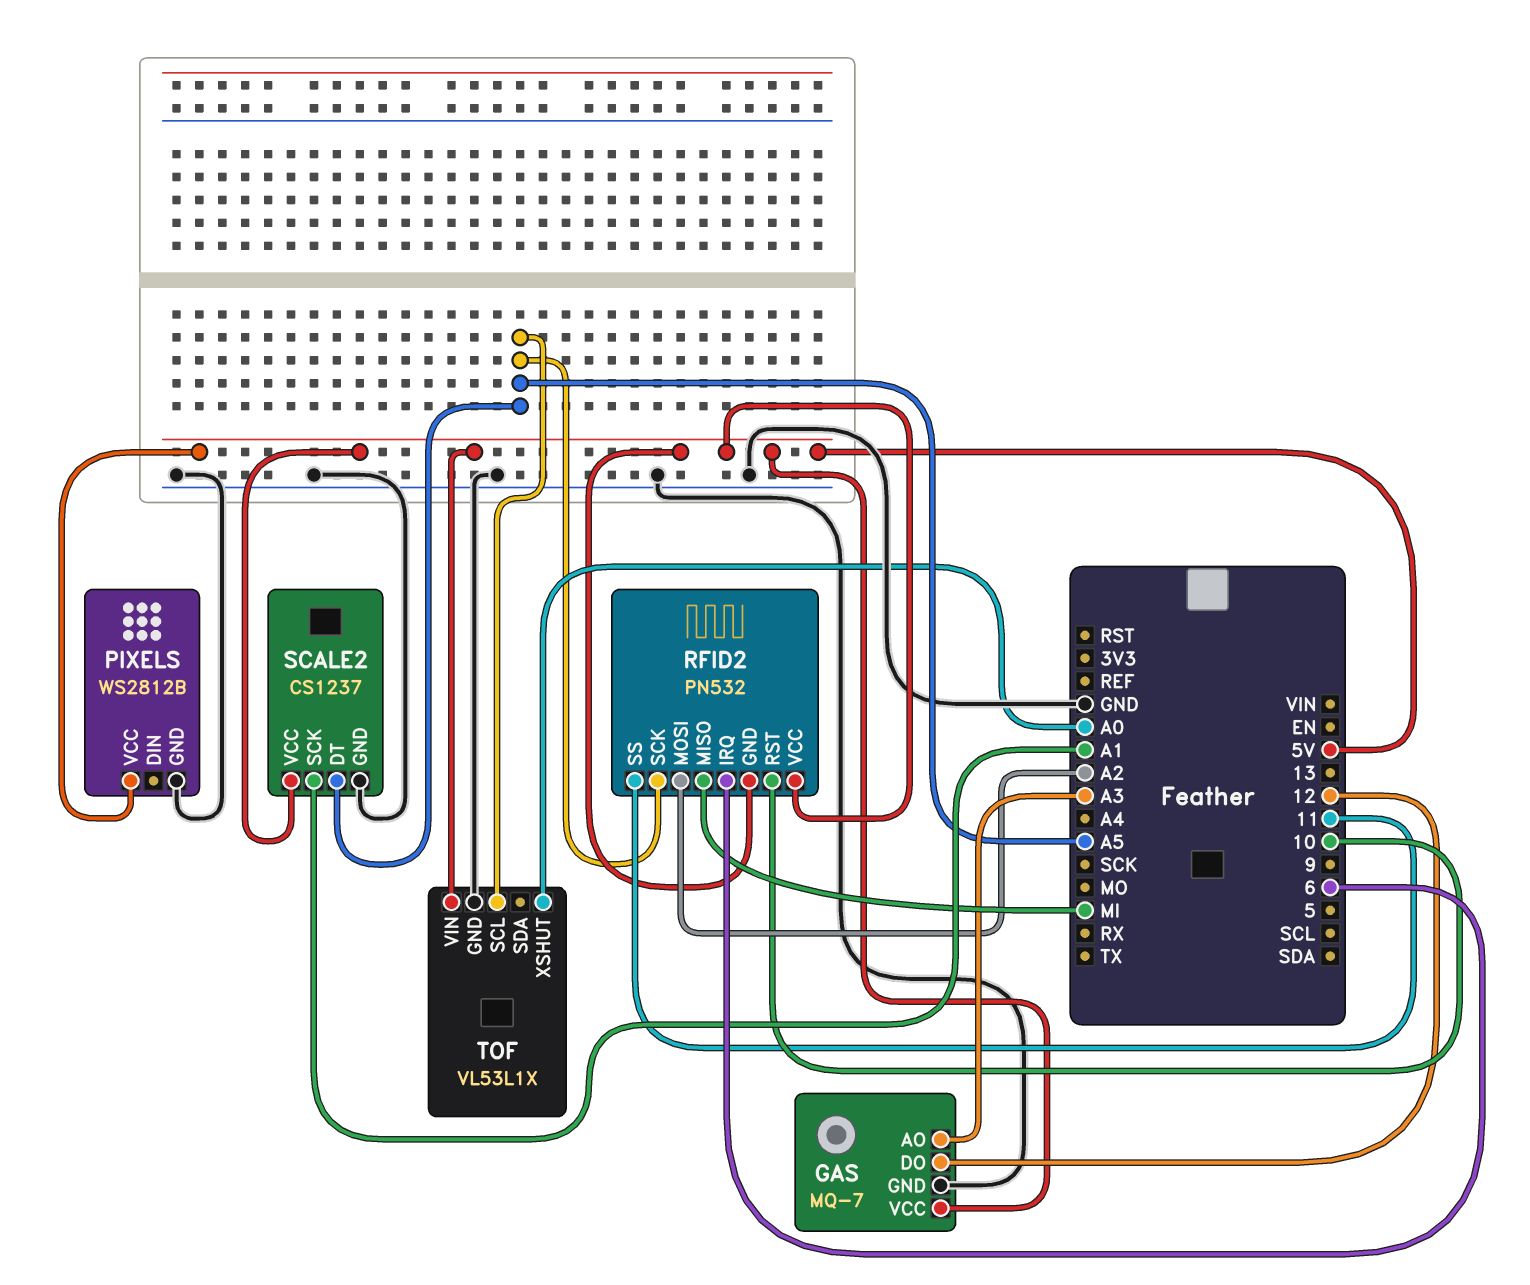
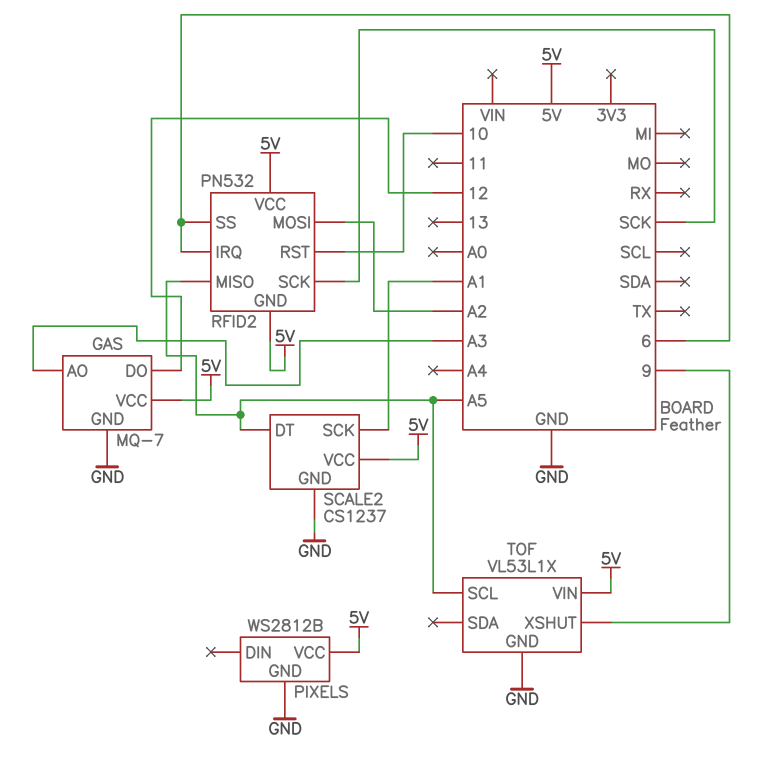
RFID2 pin MISO: MI -> A5
RFID2 pin SCK: A5 -> SCK
RFID2 pin SS: 11 -> 6
TOF pin XSHUT: A0 -> 9

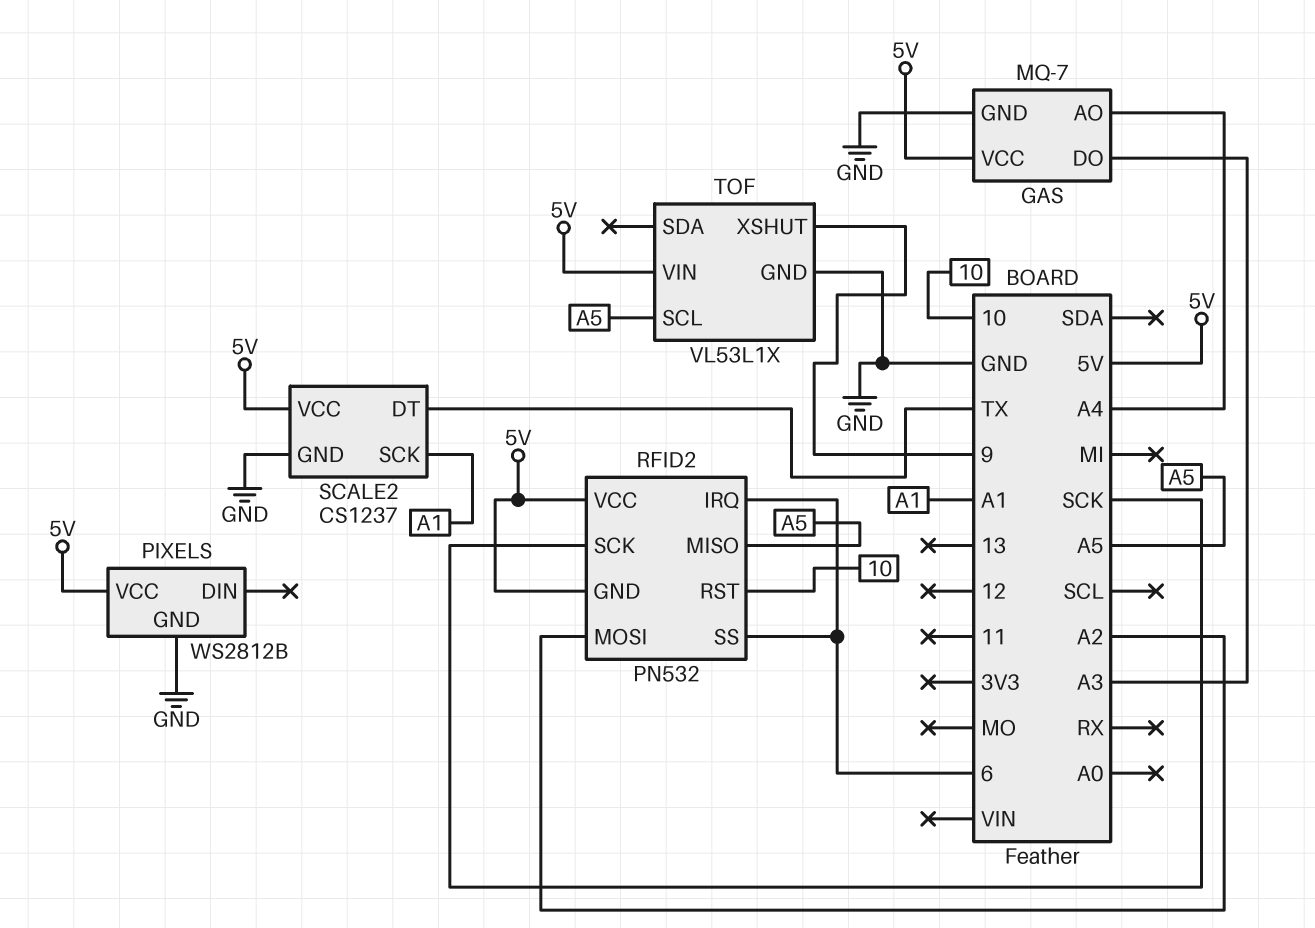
GAS pin AO: A3 -> A4
GAS pin DO: 12 -> A3
SCALE2 pin DT: A5 -> TX

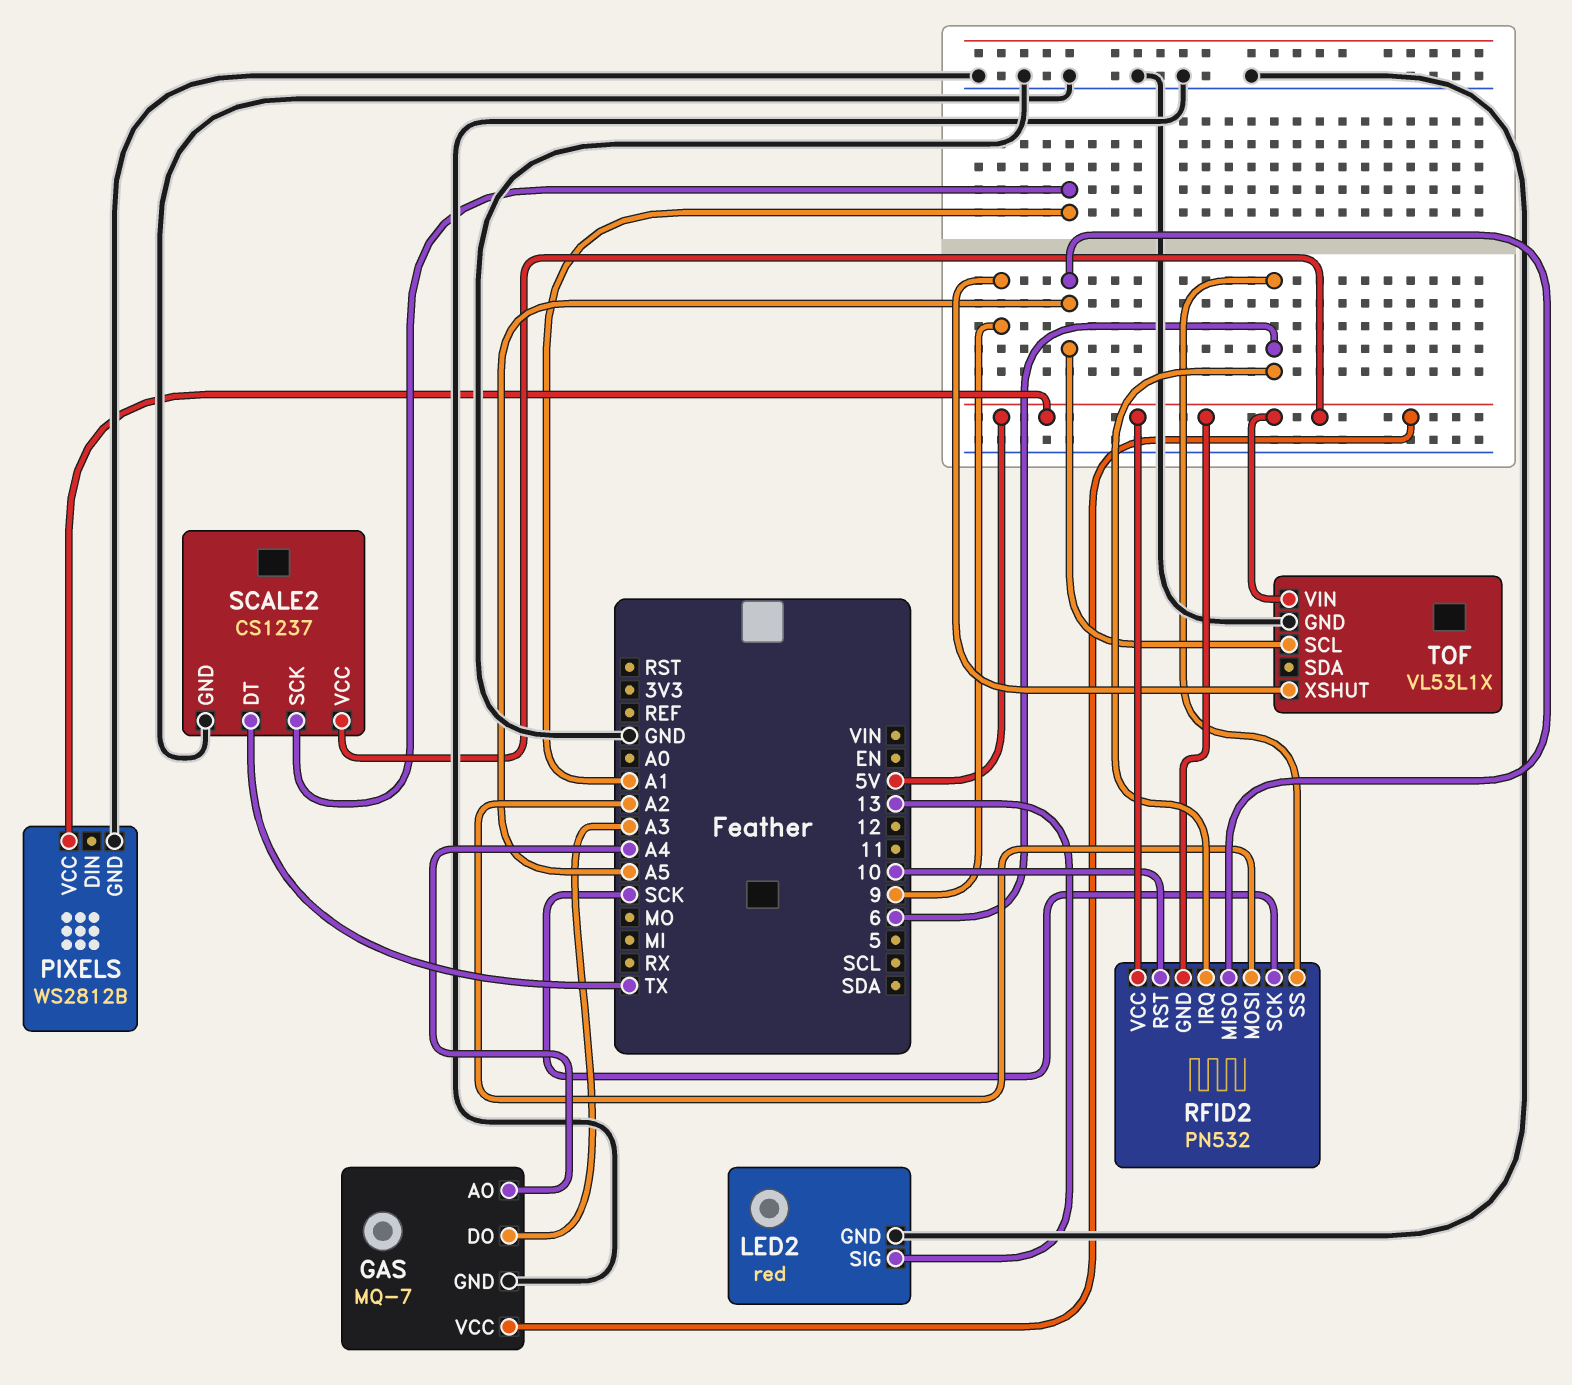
LED2: none -> red
LED2 pin GND: none -> GND
LED2 pin SIG: none -> 13

